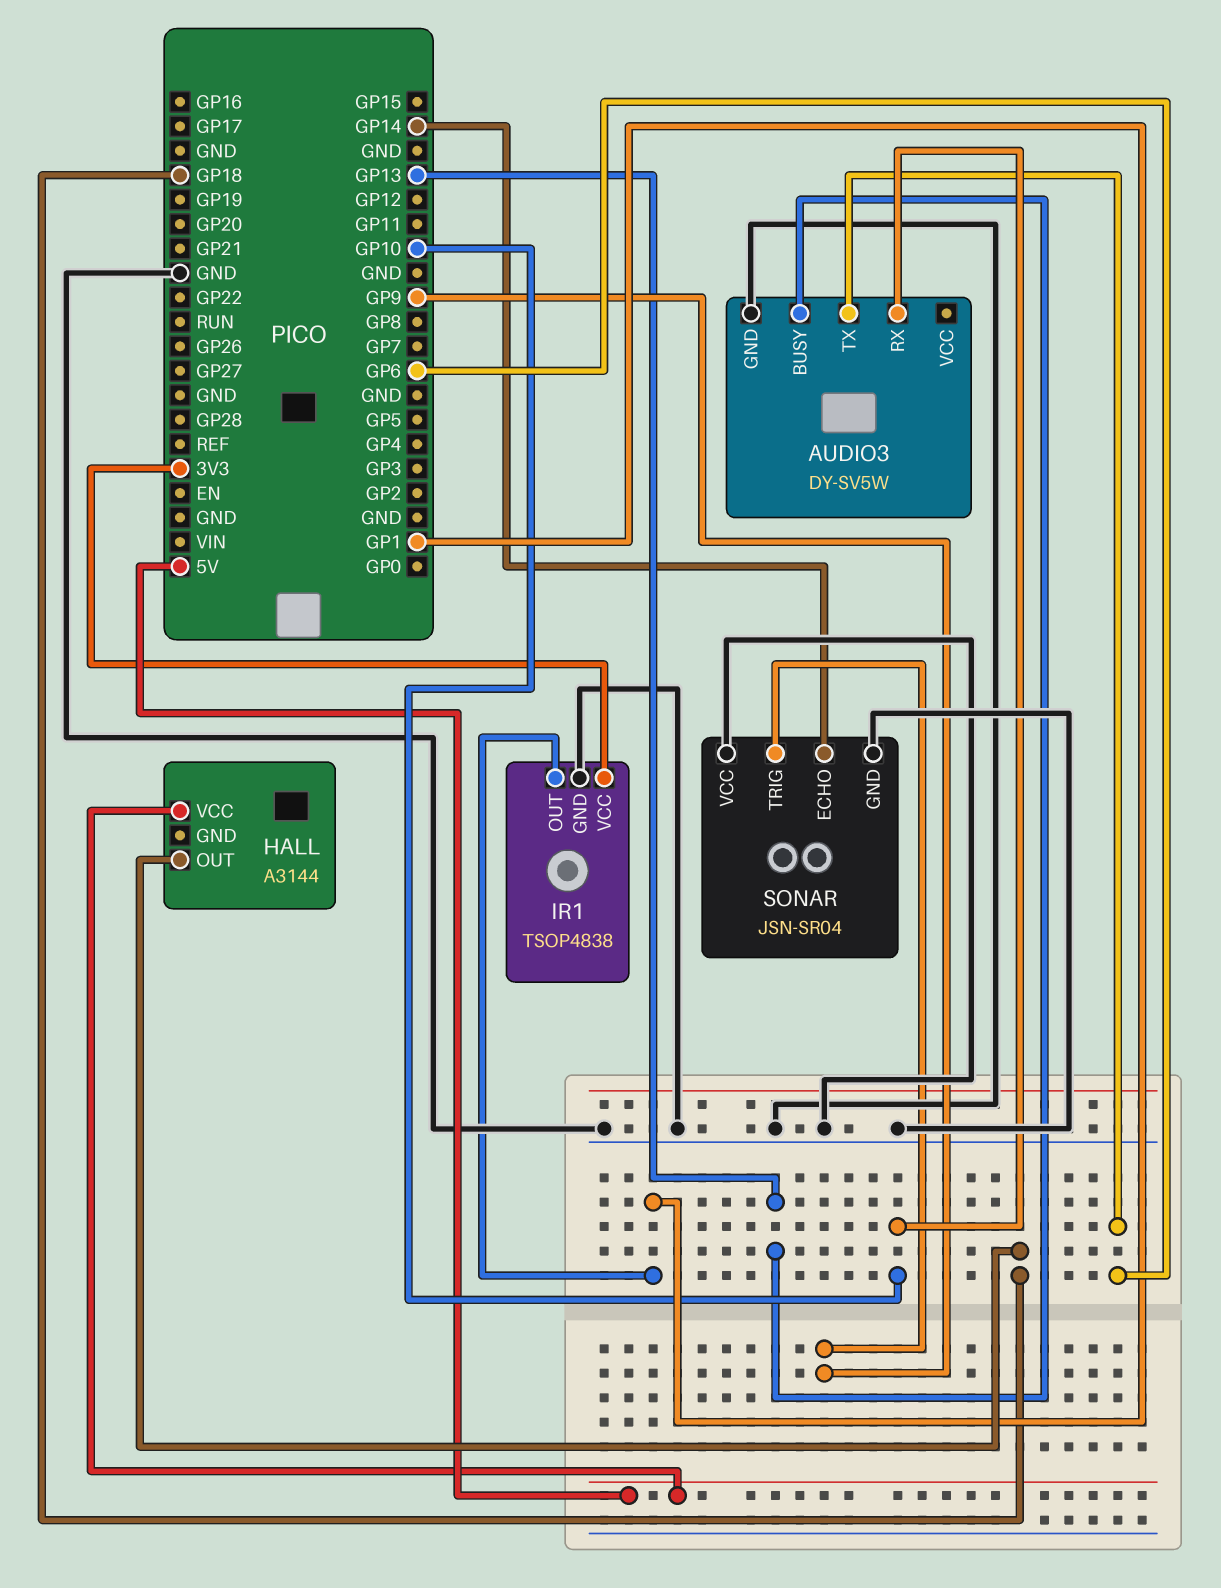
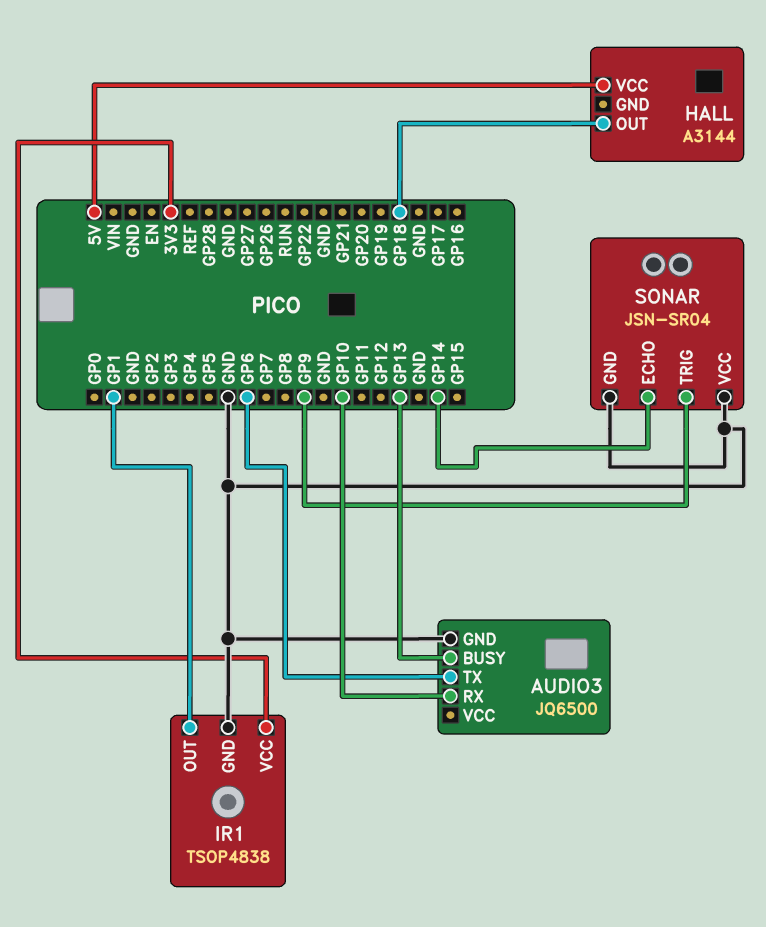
AUDIO3: DY-SV5W -> JQ6500

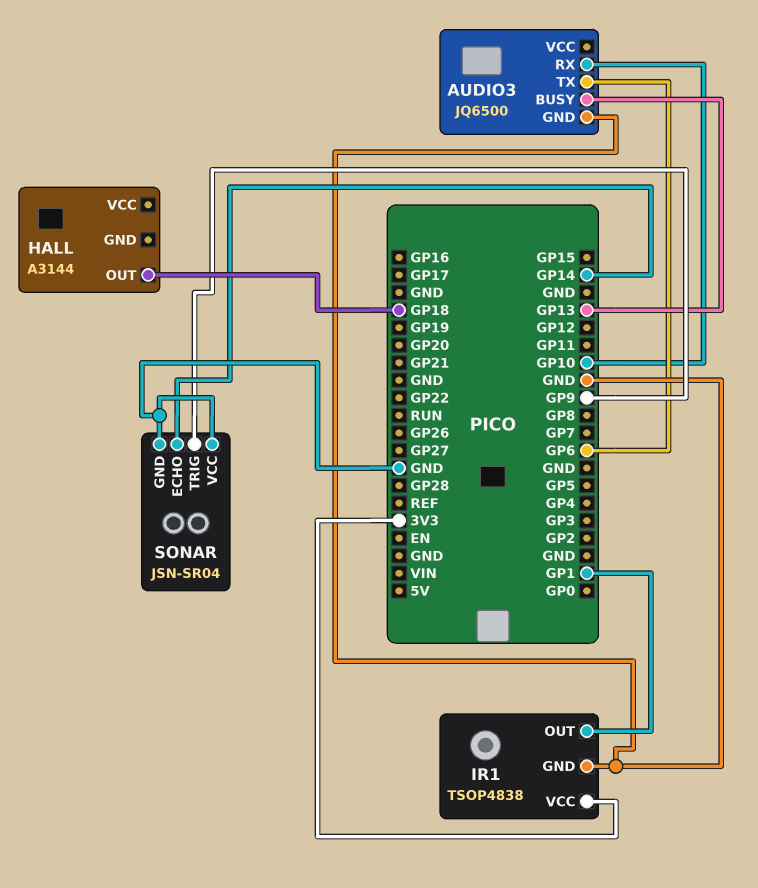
HALL pin VCC: 5V -> none

